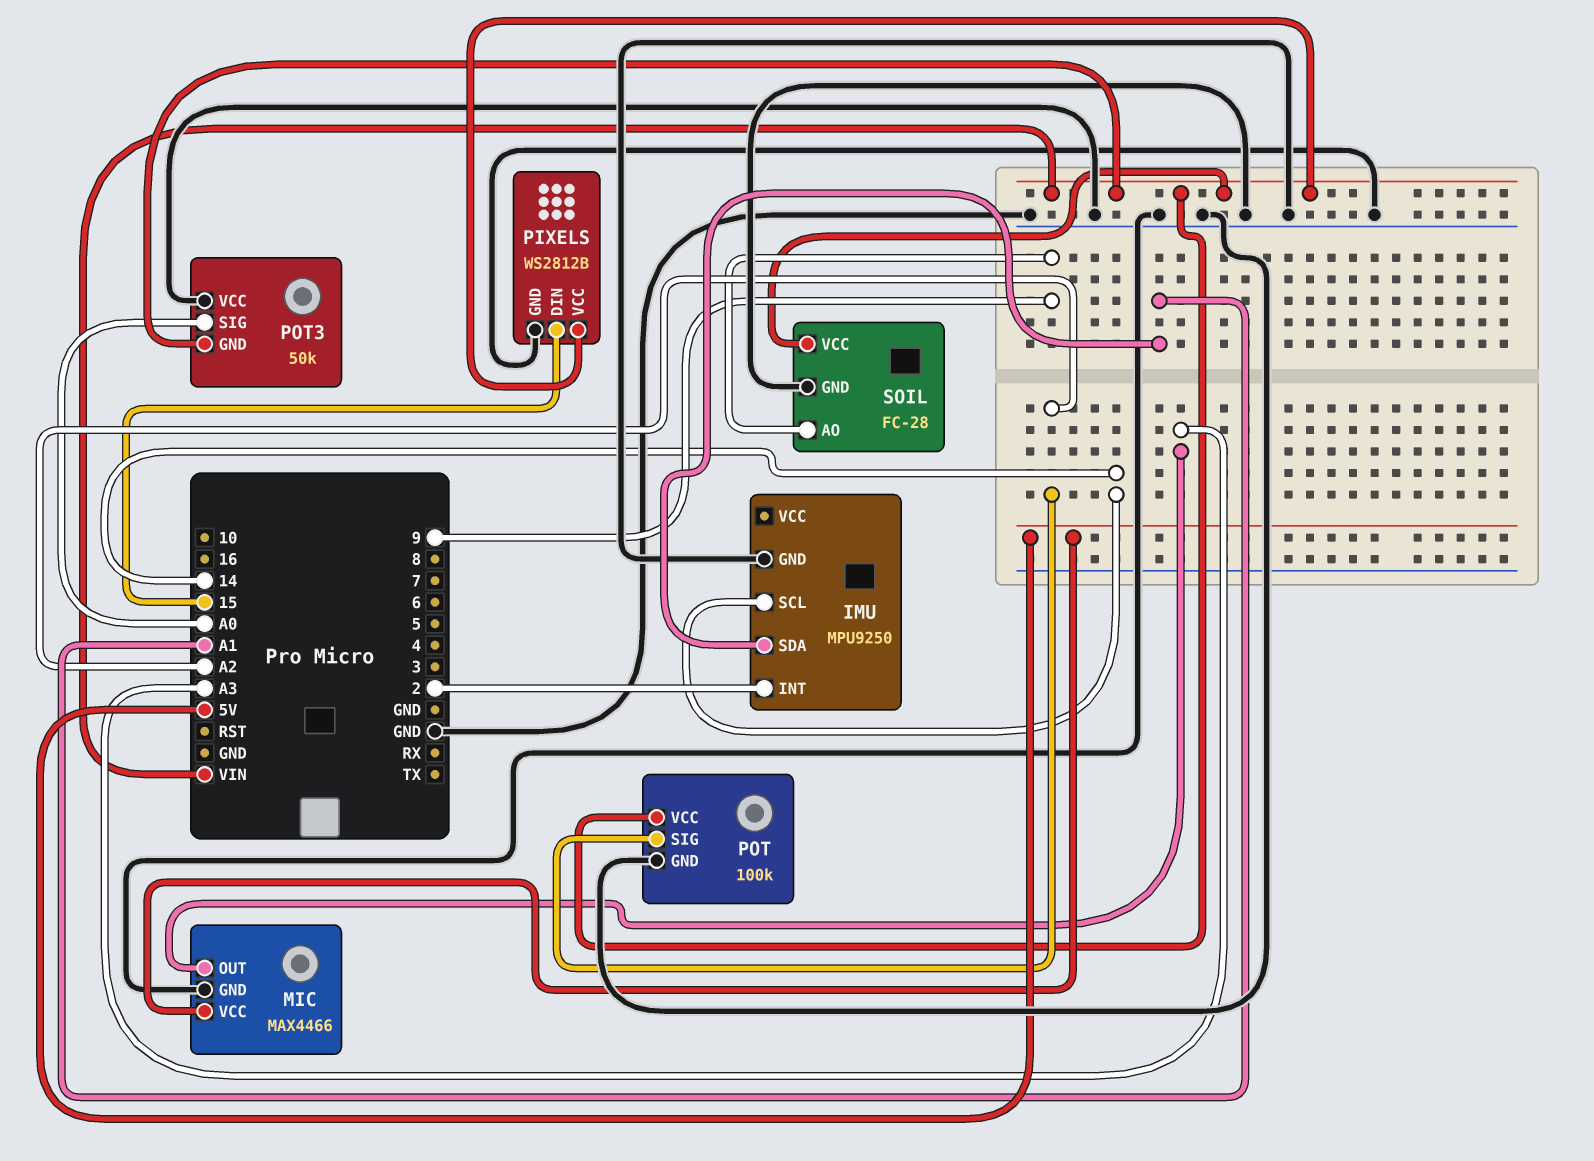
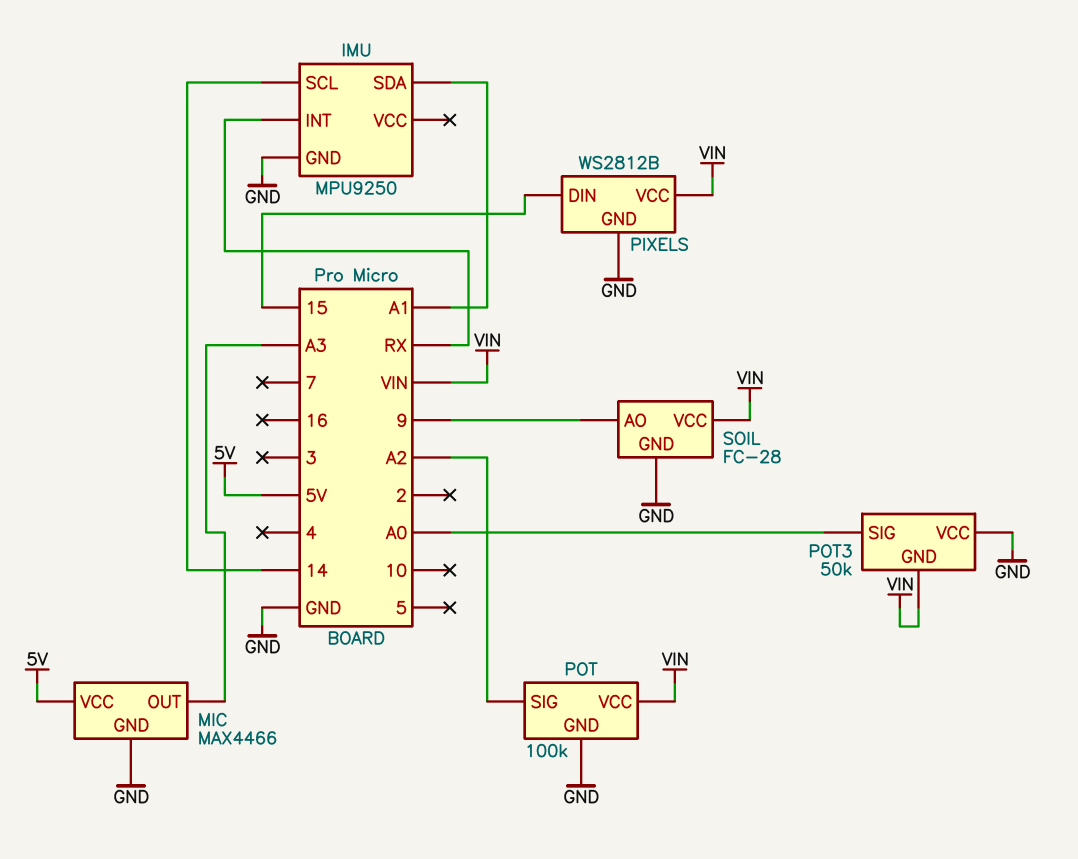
IMU pin INT: 2 -> RX

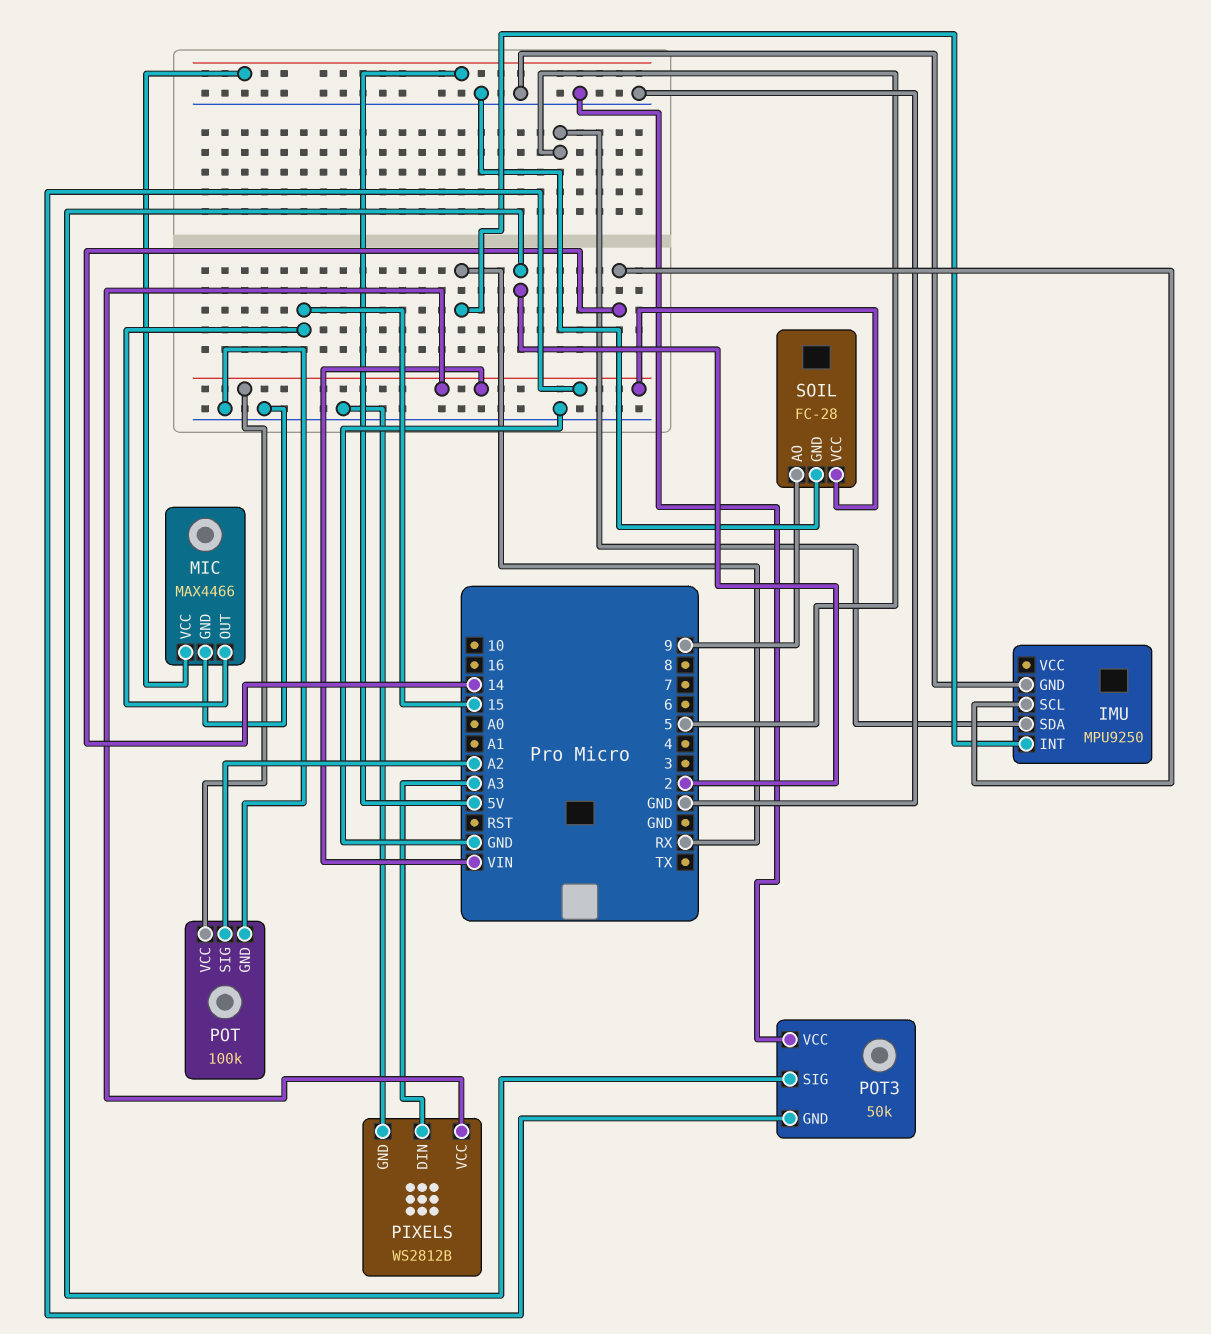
IMU pin SDA: A1 -> 5
MIC pin OUT: A3 -> 15
PIXELS pin DIN: 15 -> A3
POT3 pin SIG: A0 -> 2

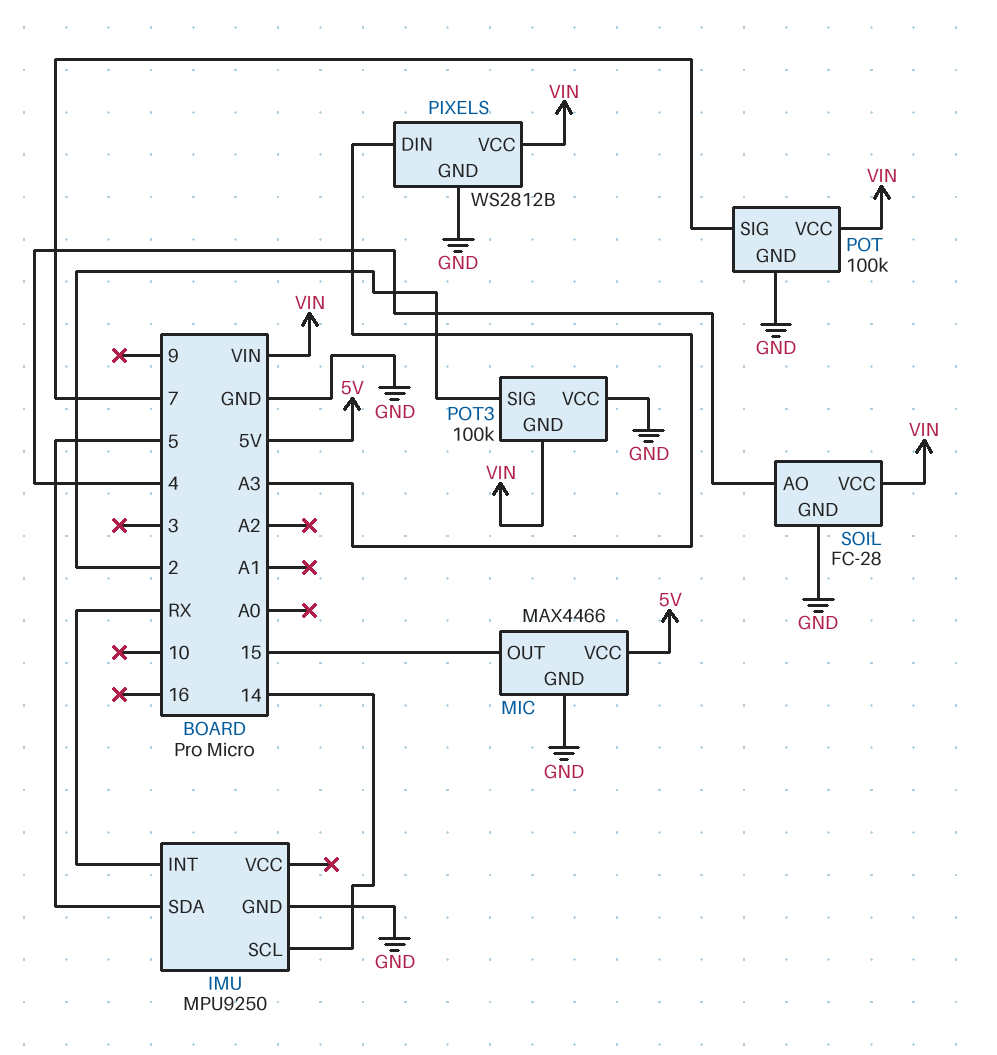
POT pin SIG: A2 -> 7
POT3: 50k -> 100k
SOIL pin AO: 9 -> 4

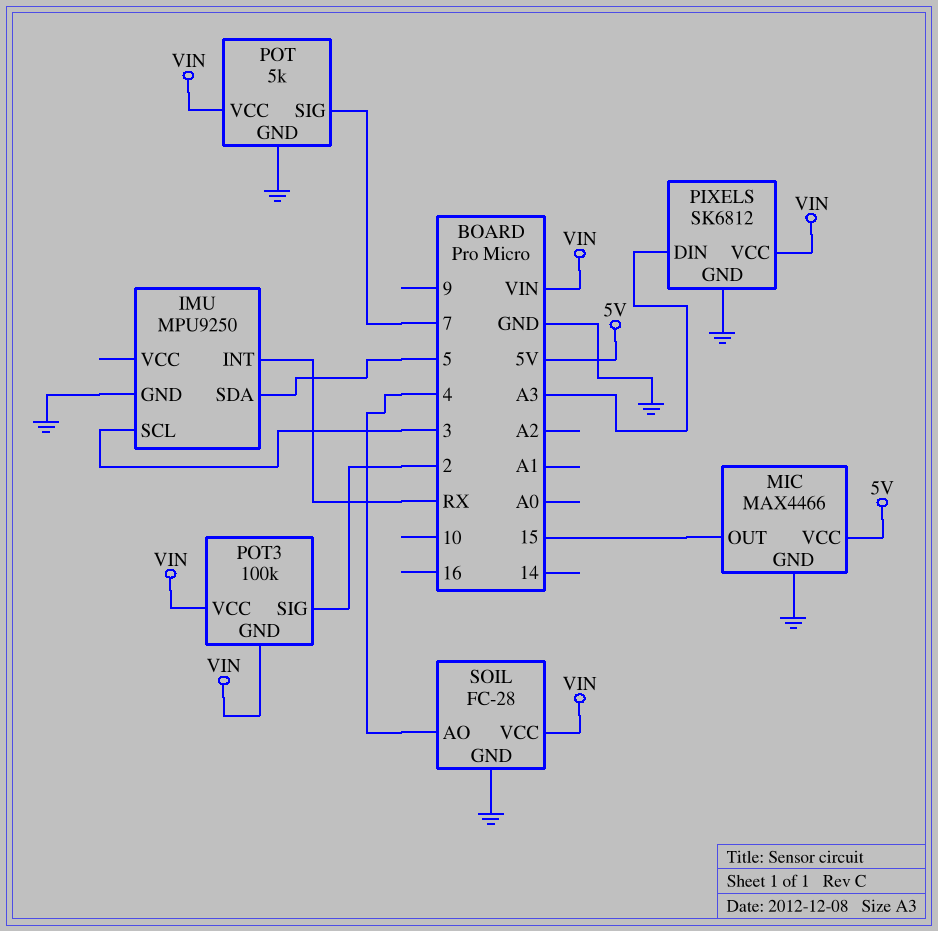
IMU pin SCL: 14 -> 3
PIXELS: WS2812B -> SK6812
POT: 100k -> 5k
POT3 pin VCC: GND -> VIN

